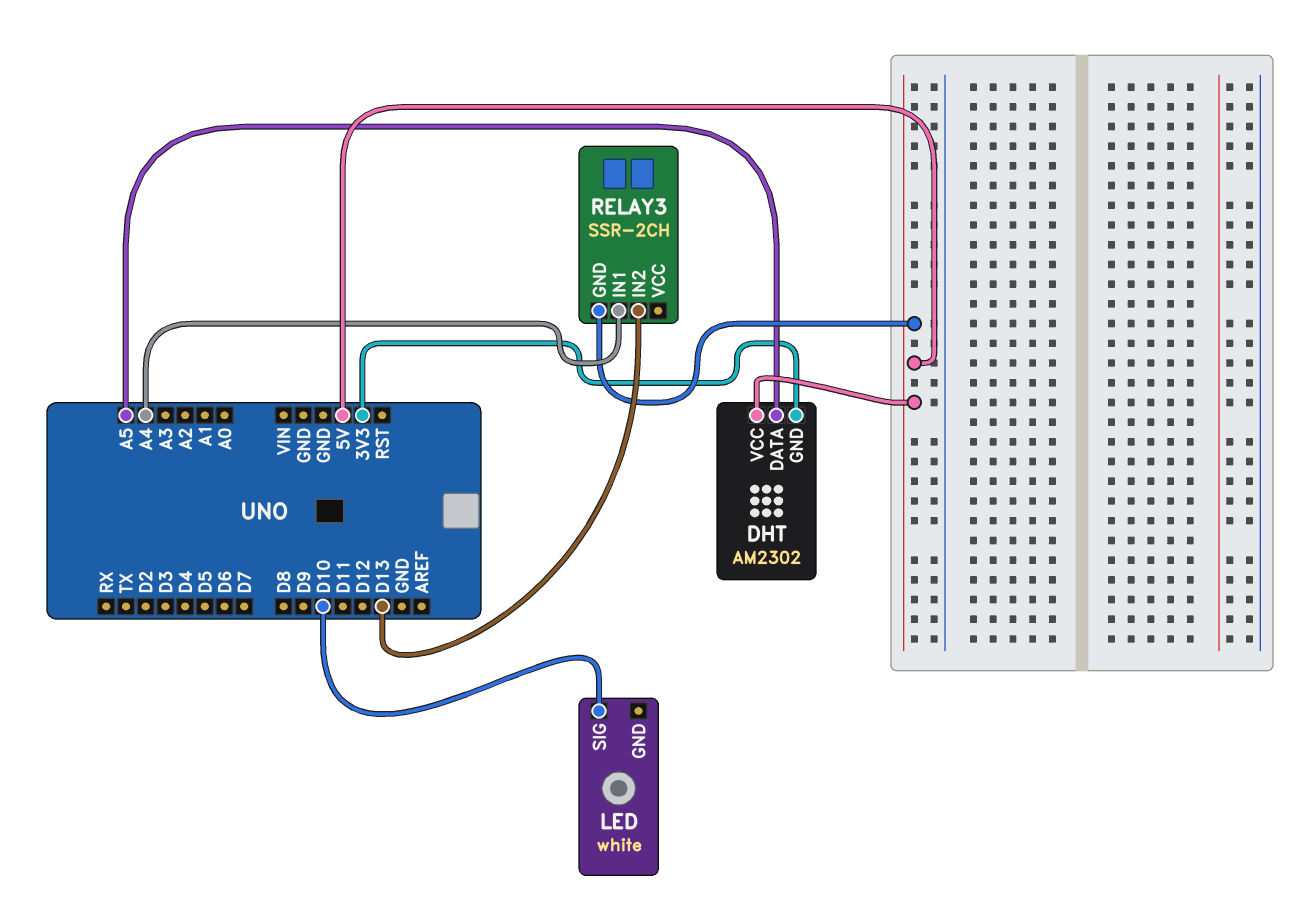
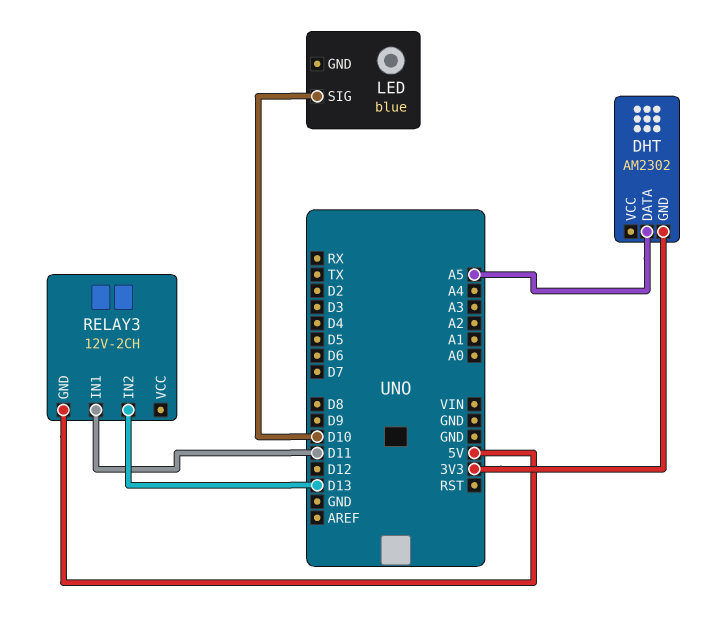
DHT pin VCC: 5V -> none
LED: white -> blue
RELAY3: SSR-2CH -> 12V-2CH
RELAY3 pin IN1: A4 -> D11

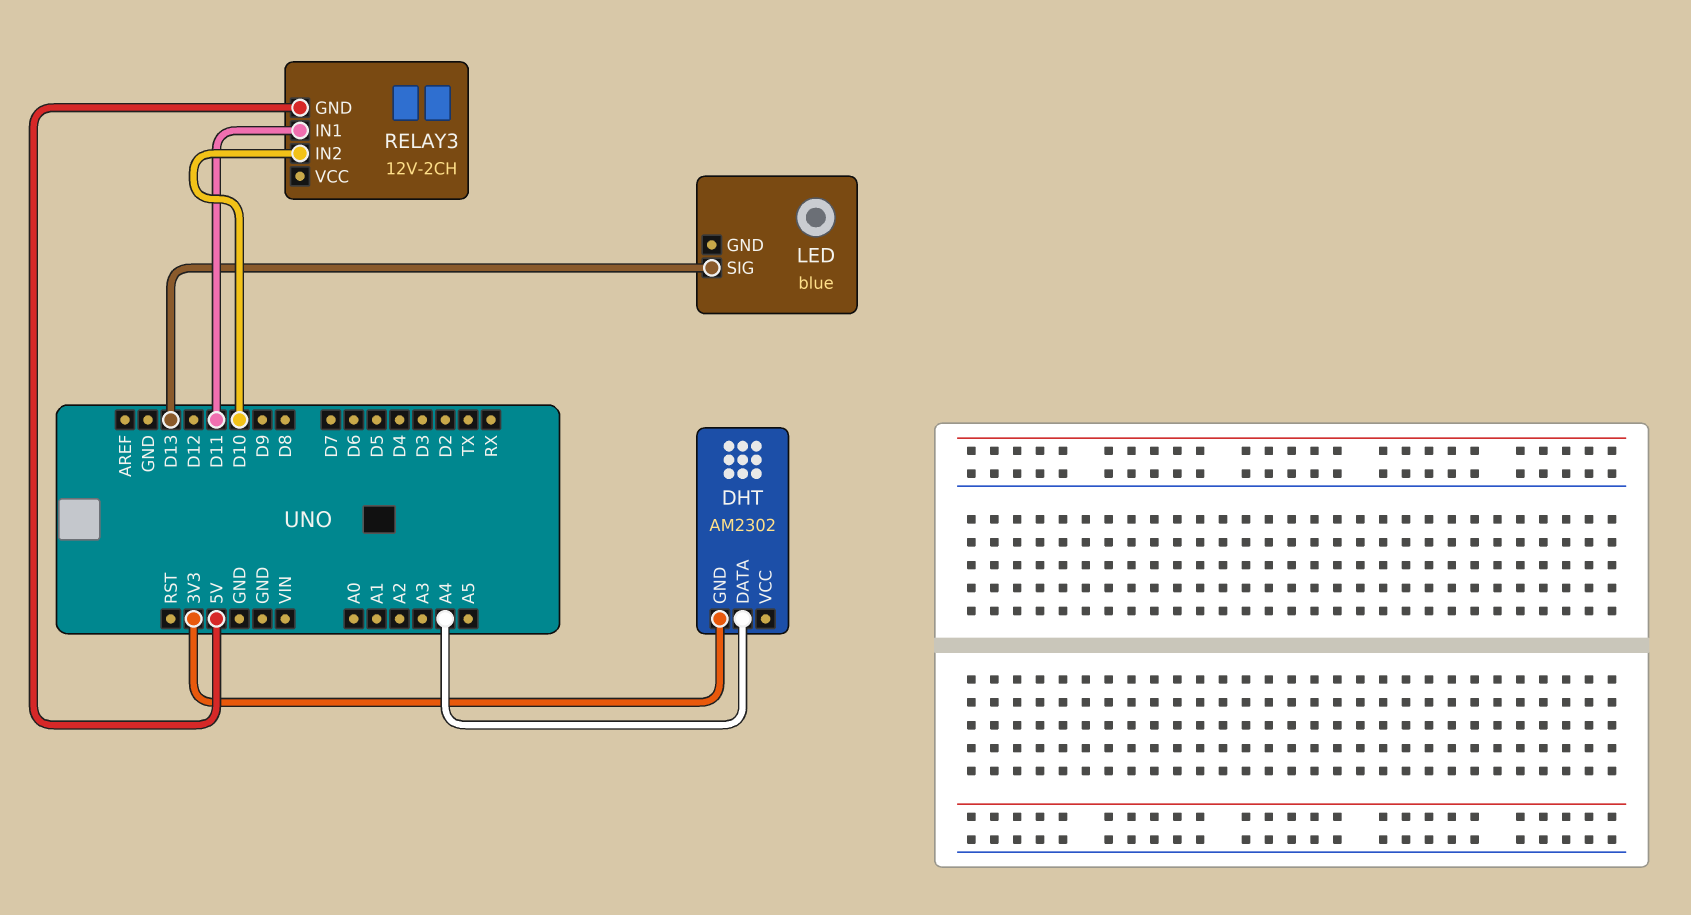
DHT pin DATA: A5 -> A4
LED pin SIG: D10 -> D13
RELAY3 pin IN2: D13 -> D10

